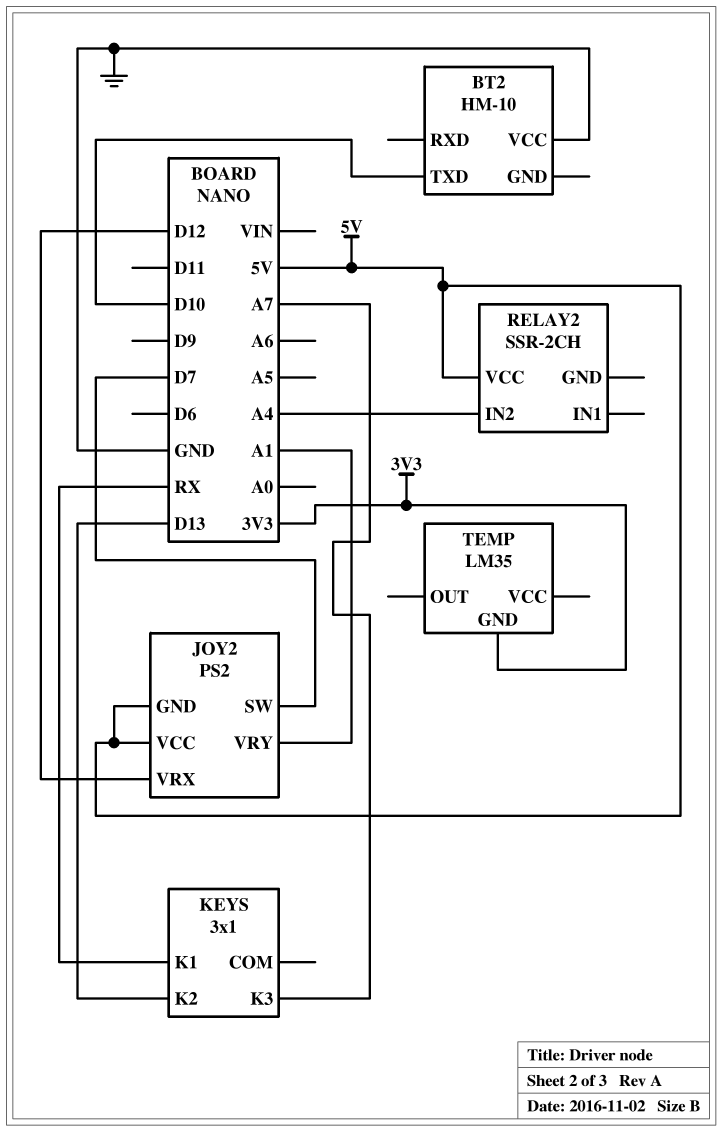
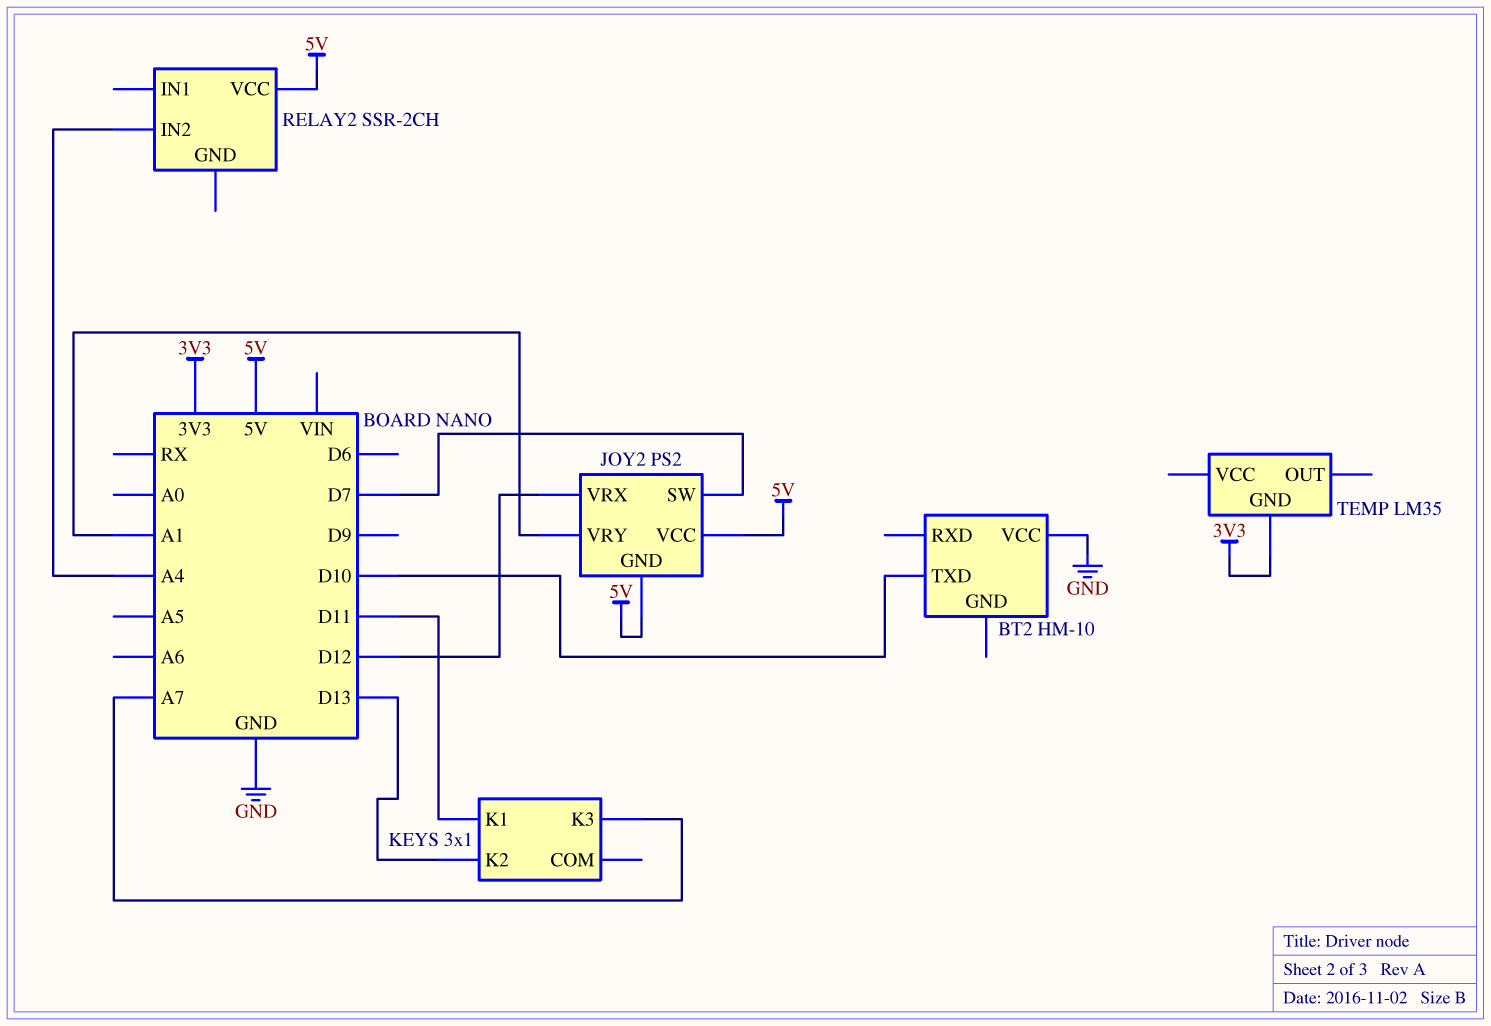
KEYS pin K1: RX -> D11

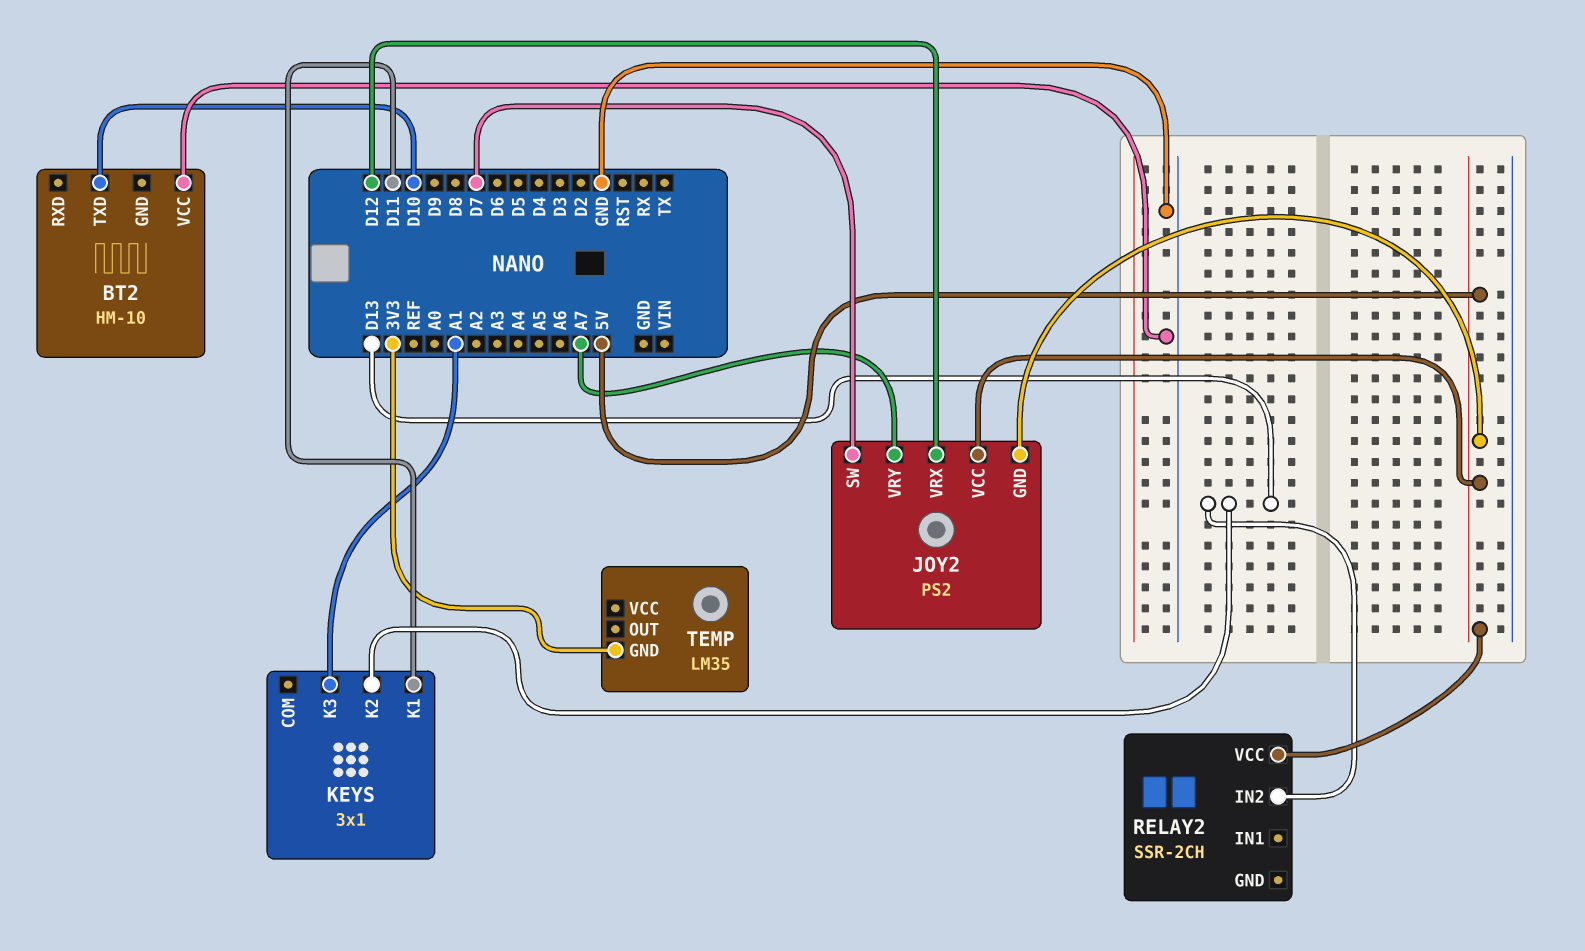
JOY2 pin VRY: A1 -> A7
KEYS pin K3: A7 -> A1
RELAY2 pin IN2: A4 -> D13

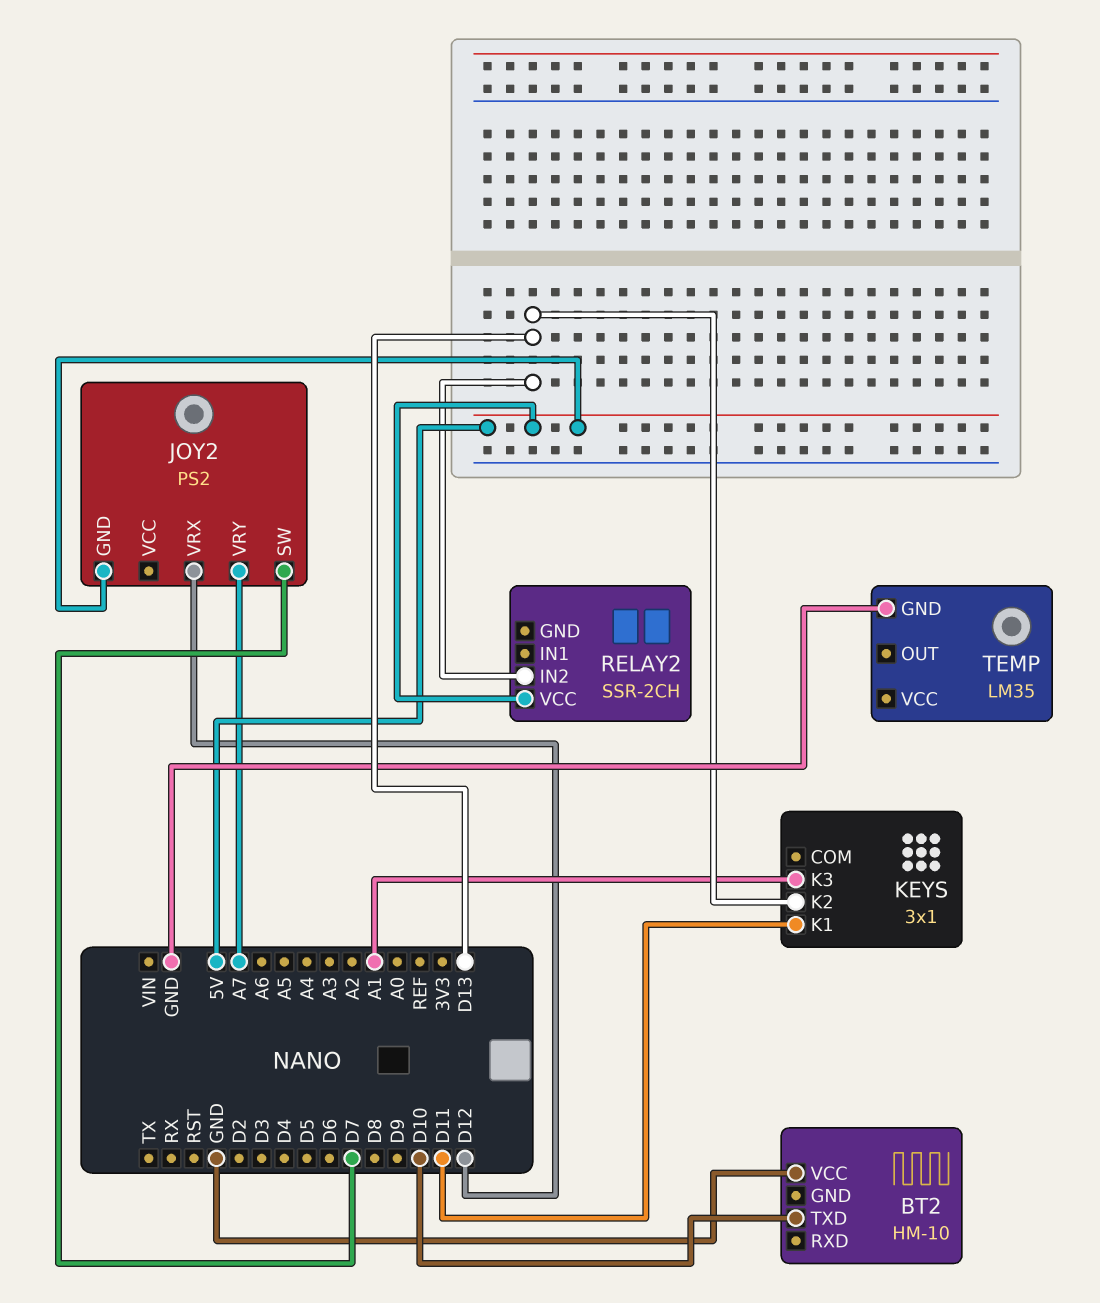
JOY2 pin VCC: 5V -> none
TEMP pin GND: 3V3 -> GND

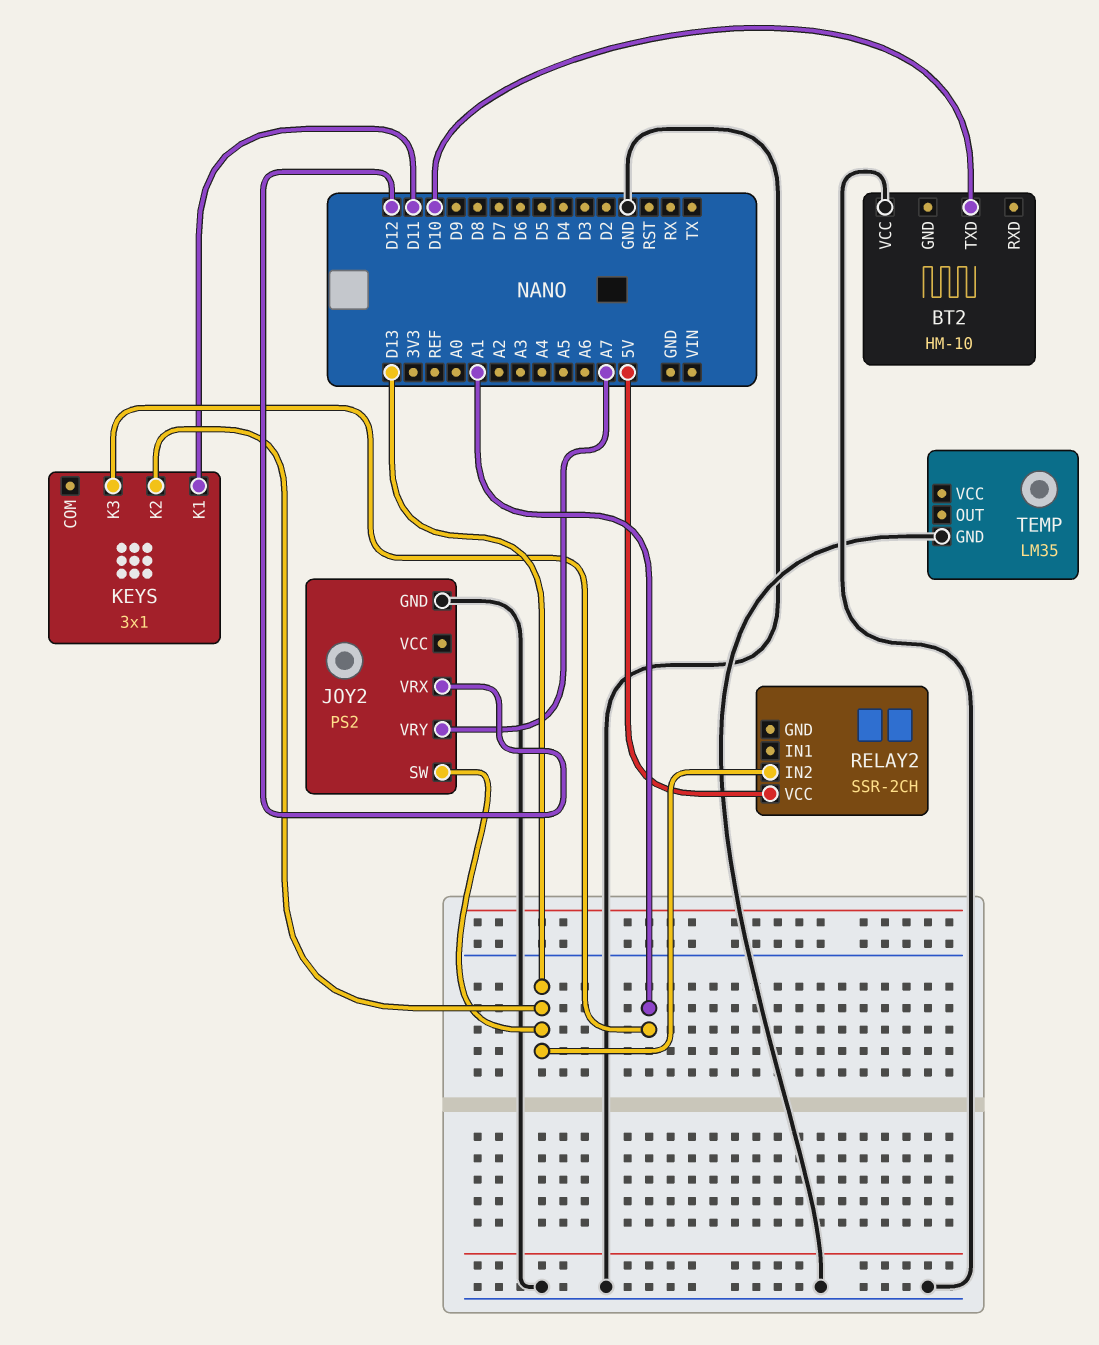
JOY2 pin GND: 5V -> GND
JOY2 pin SW: D7 -> D13

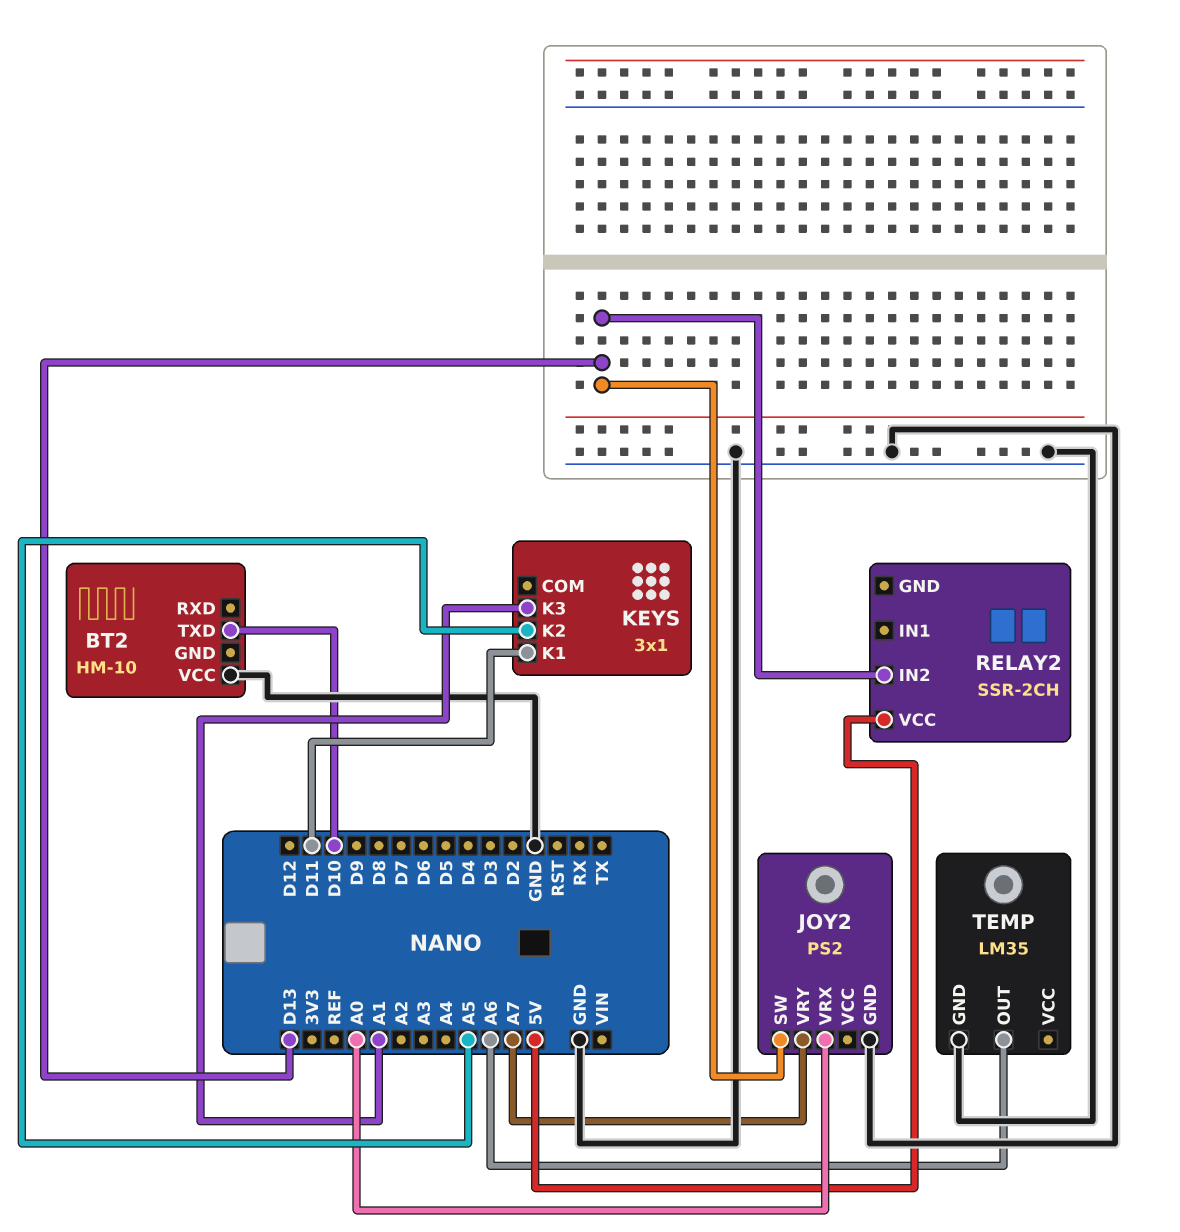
JOY2 pin VRX: D12 -> A0
KEYS pin K2: D13 -> A5
TEMP pin OUT: none -> A6

